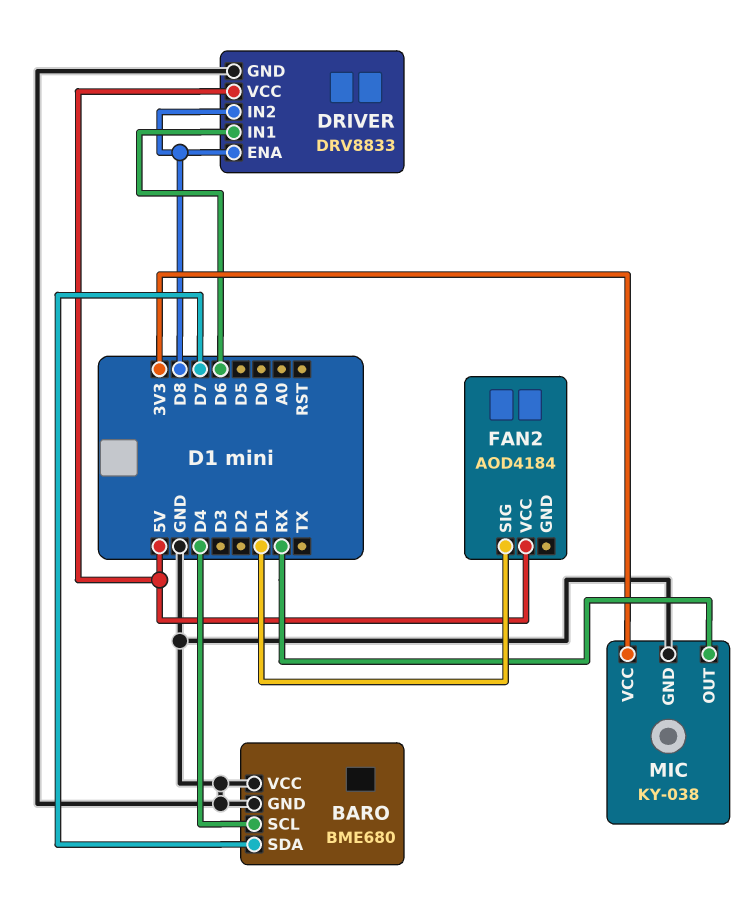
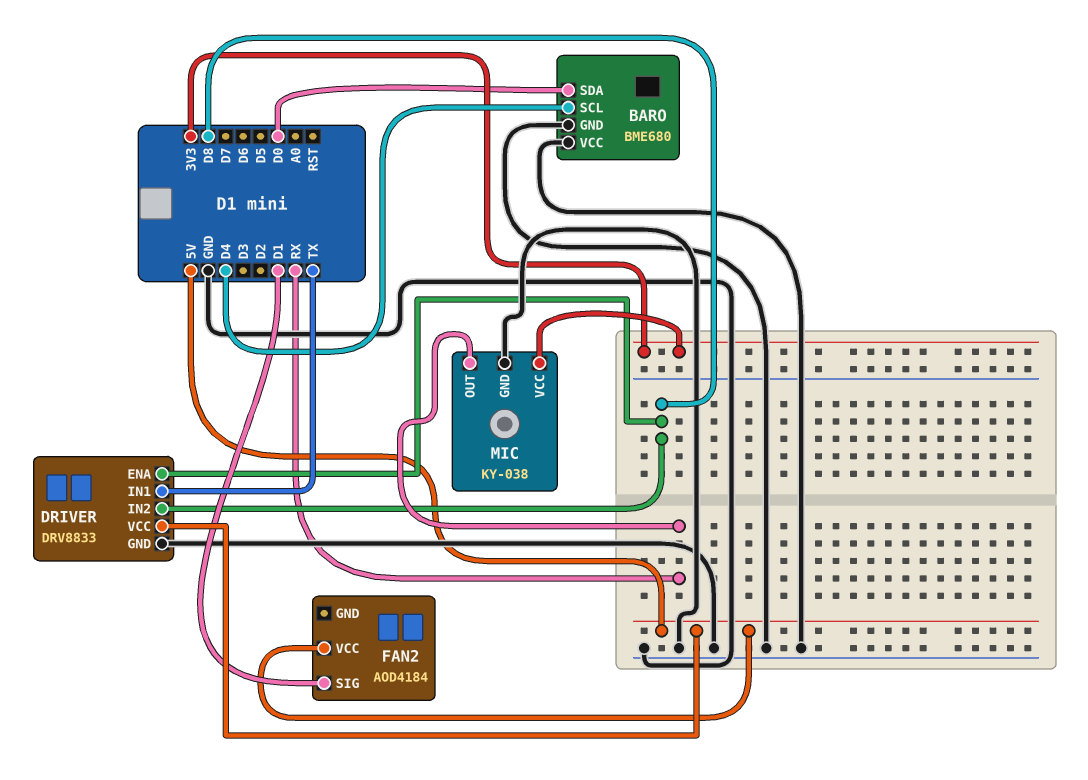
BARO pin SDA: D7 -> D0
DRIVER pin IN1: D6 -> TX

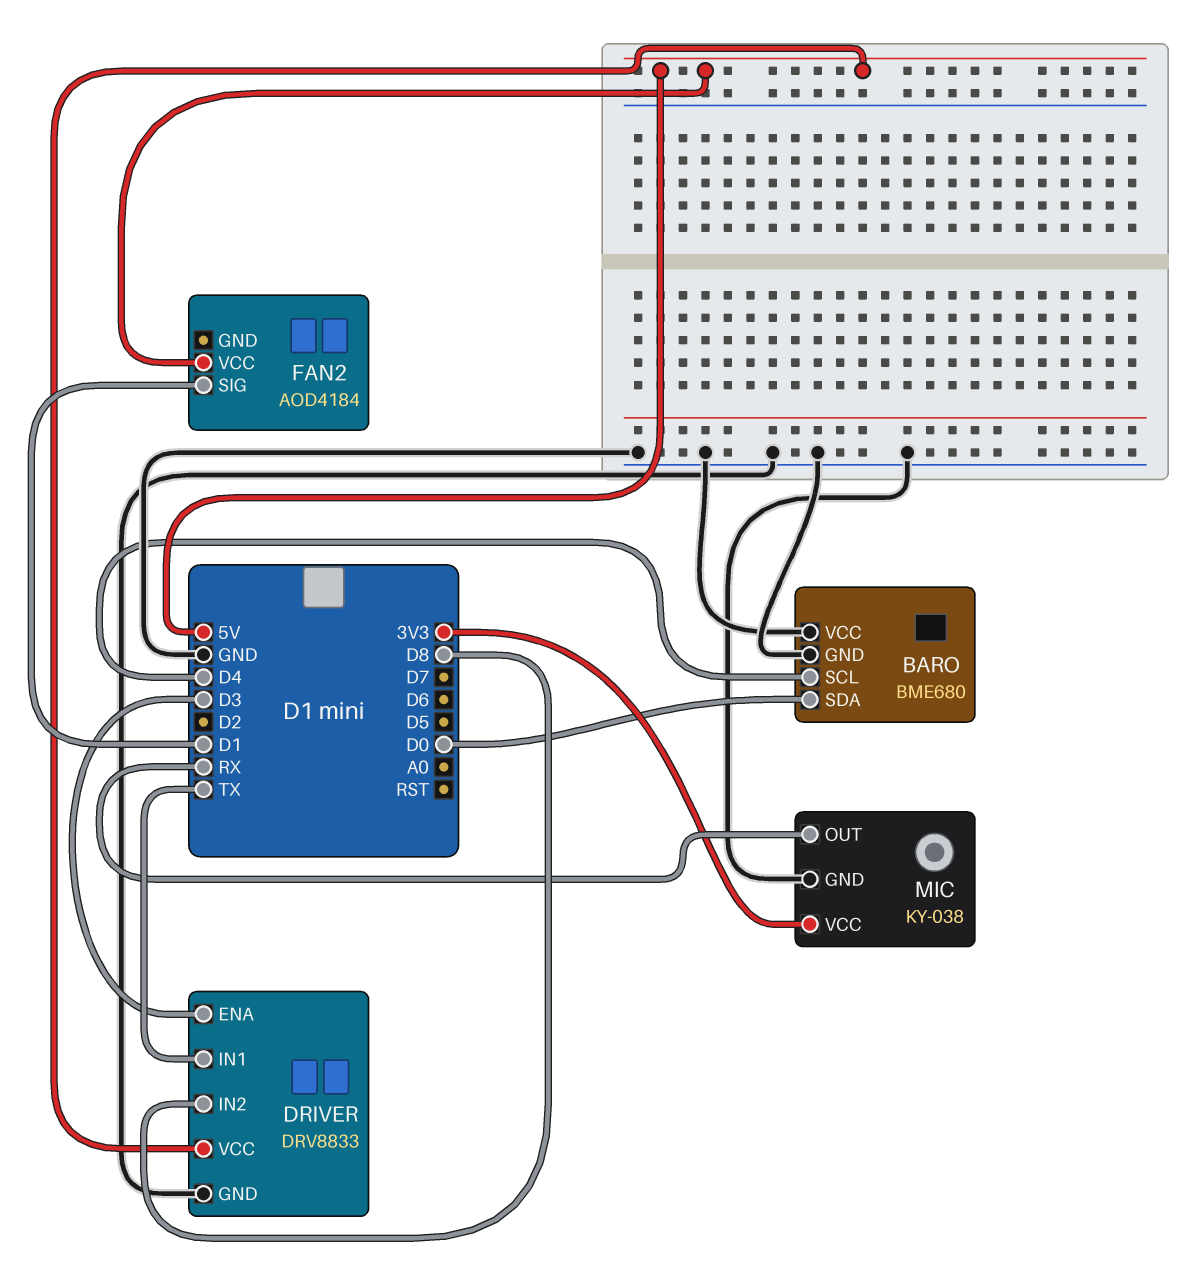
DRIVER pin ENA: D8 -> D3

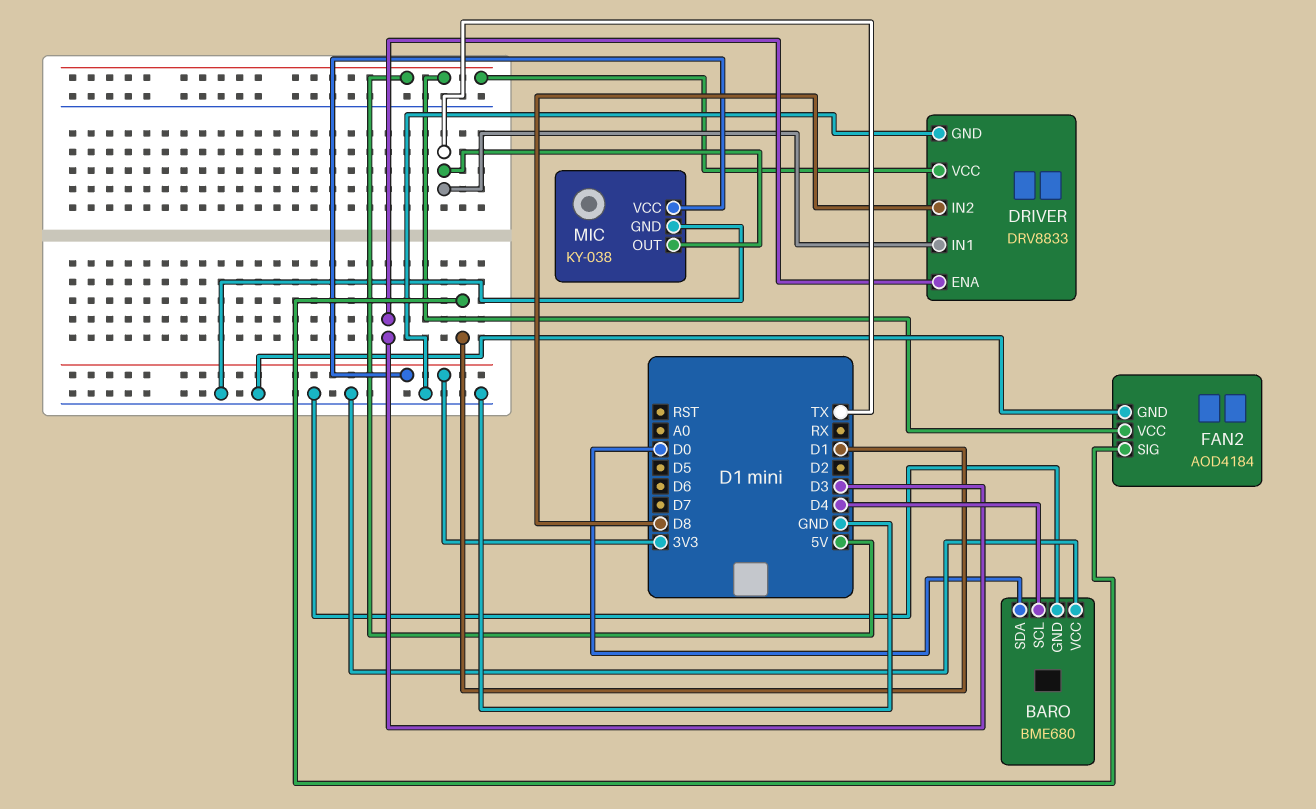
FAN2 pin GND: none -> GND
MIC pin OUT: RX -> TX

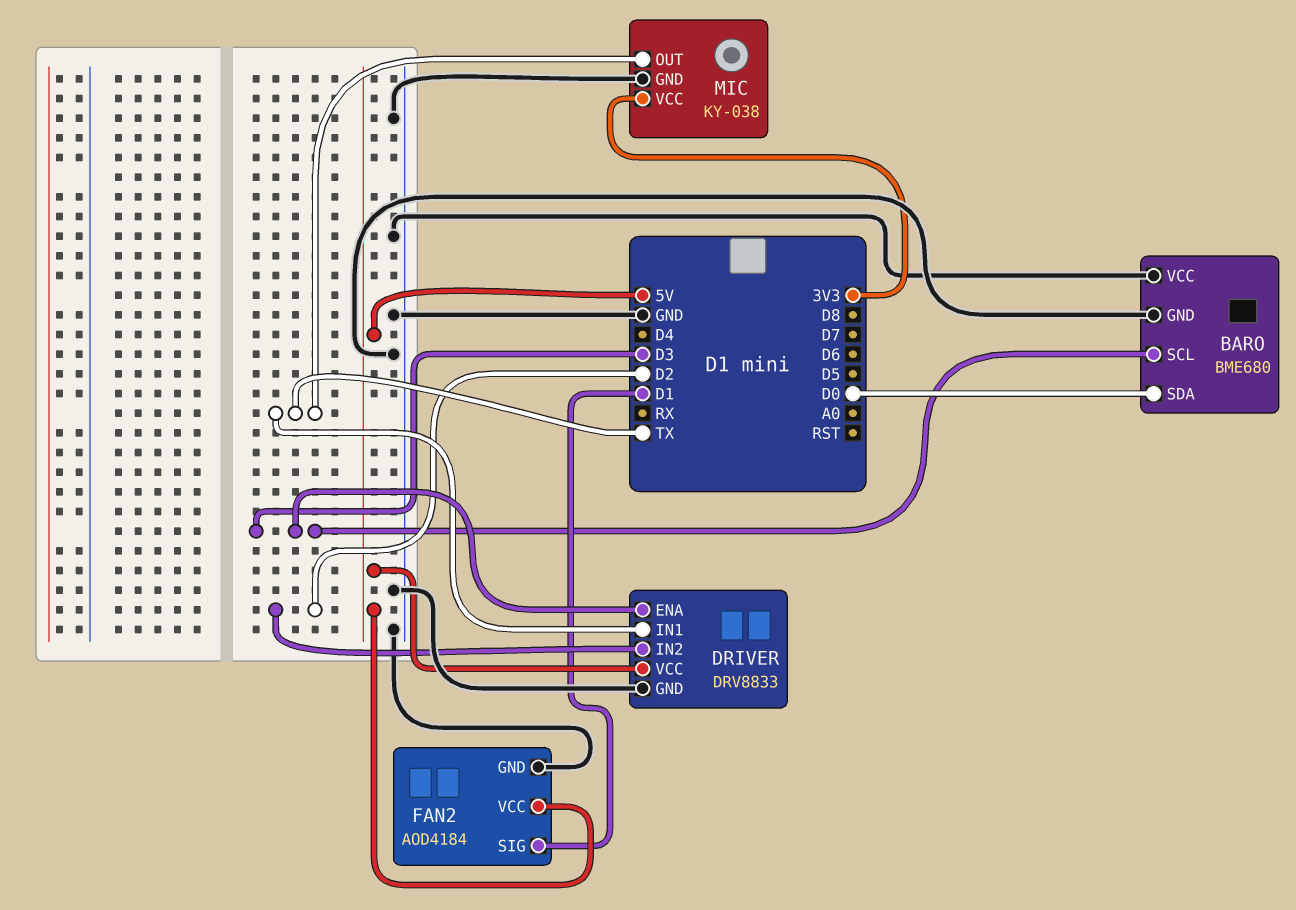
BARO pin SCL: D4 -> D3
DRIVER pin IN2: D8 -> D2

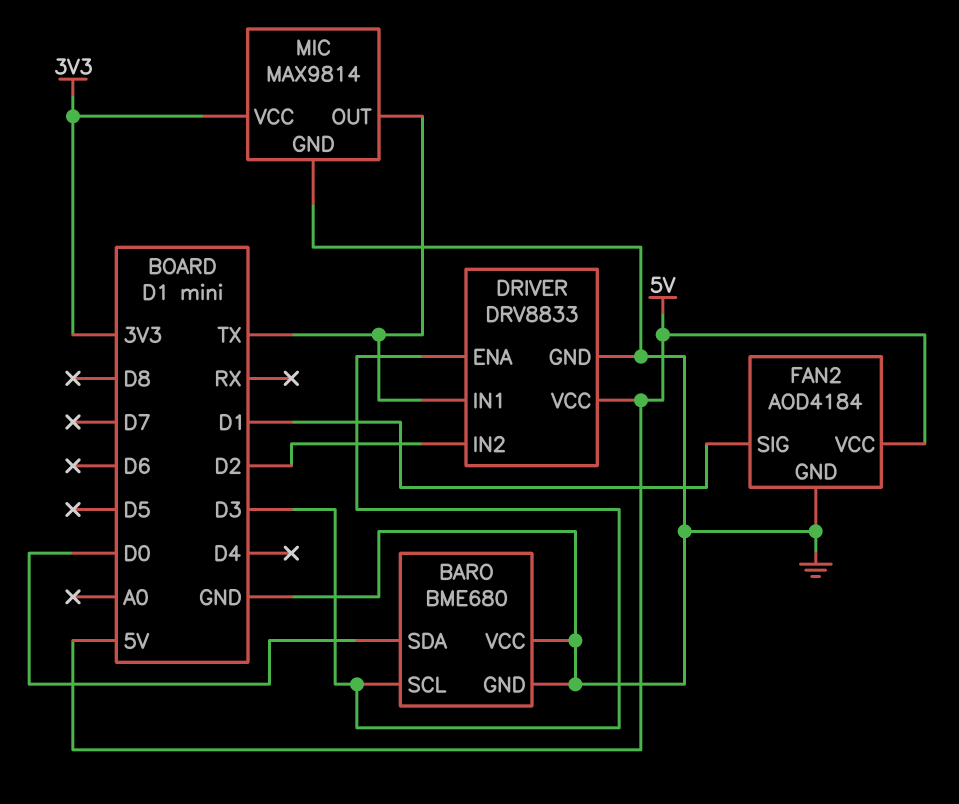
MIC: KY-038 -> MAX9814

